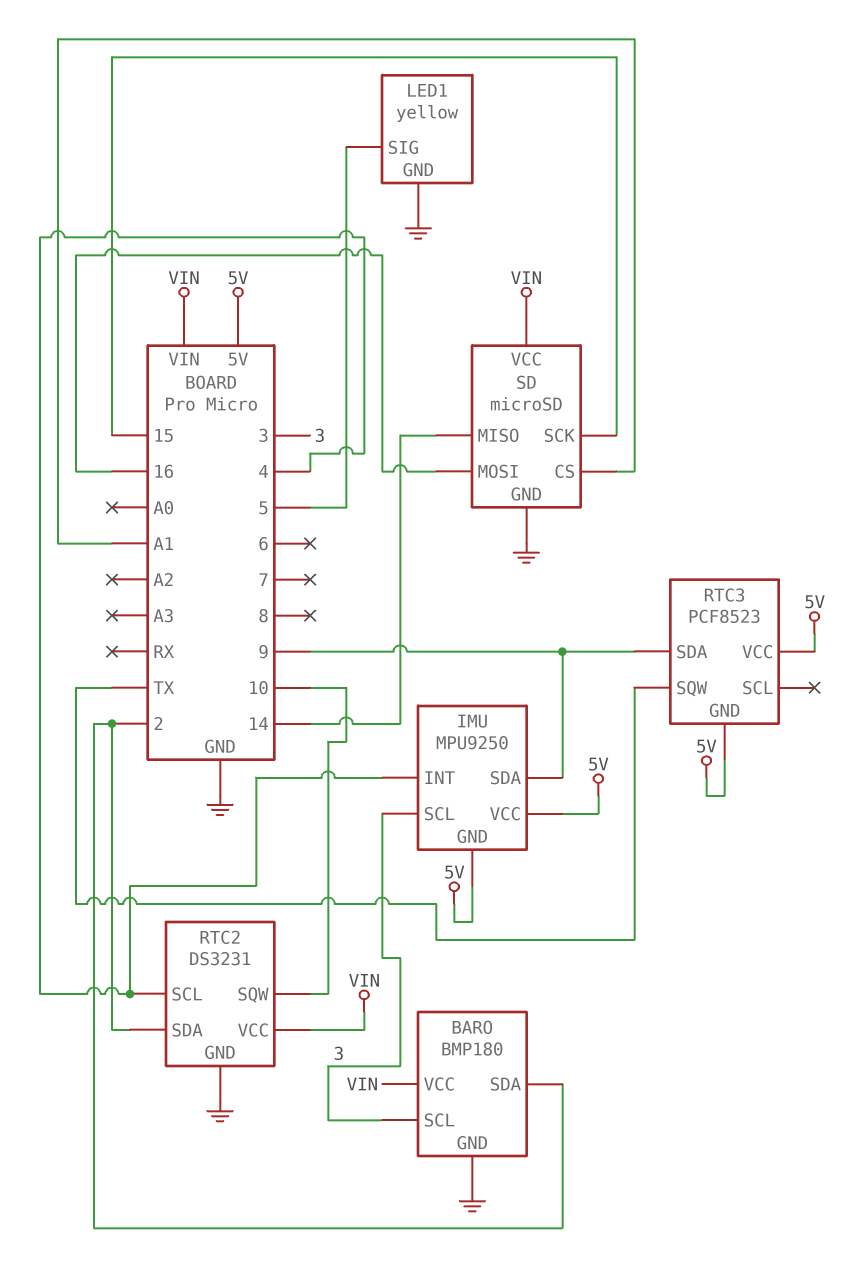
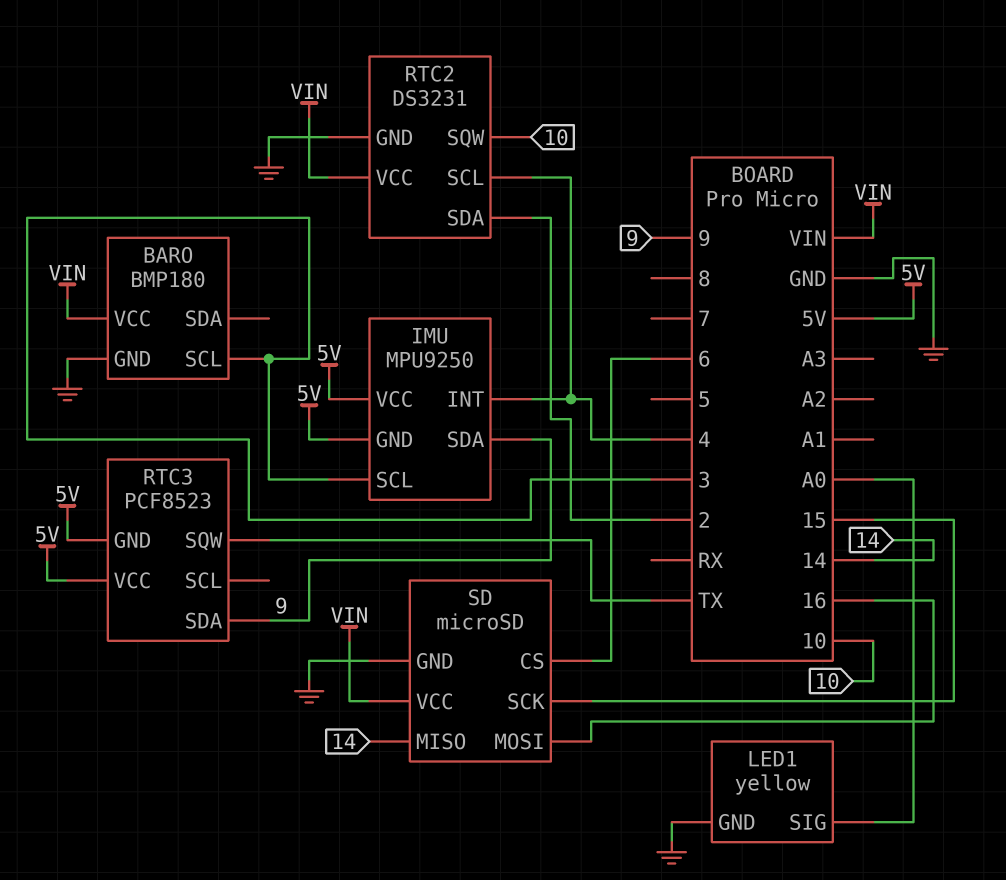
BARO pin SDA: 2 -> none
LED1 pin SIG: 5 -> A0
SD pin CS: A1 -> 6

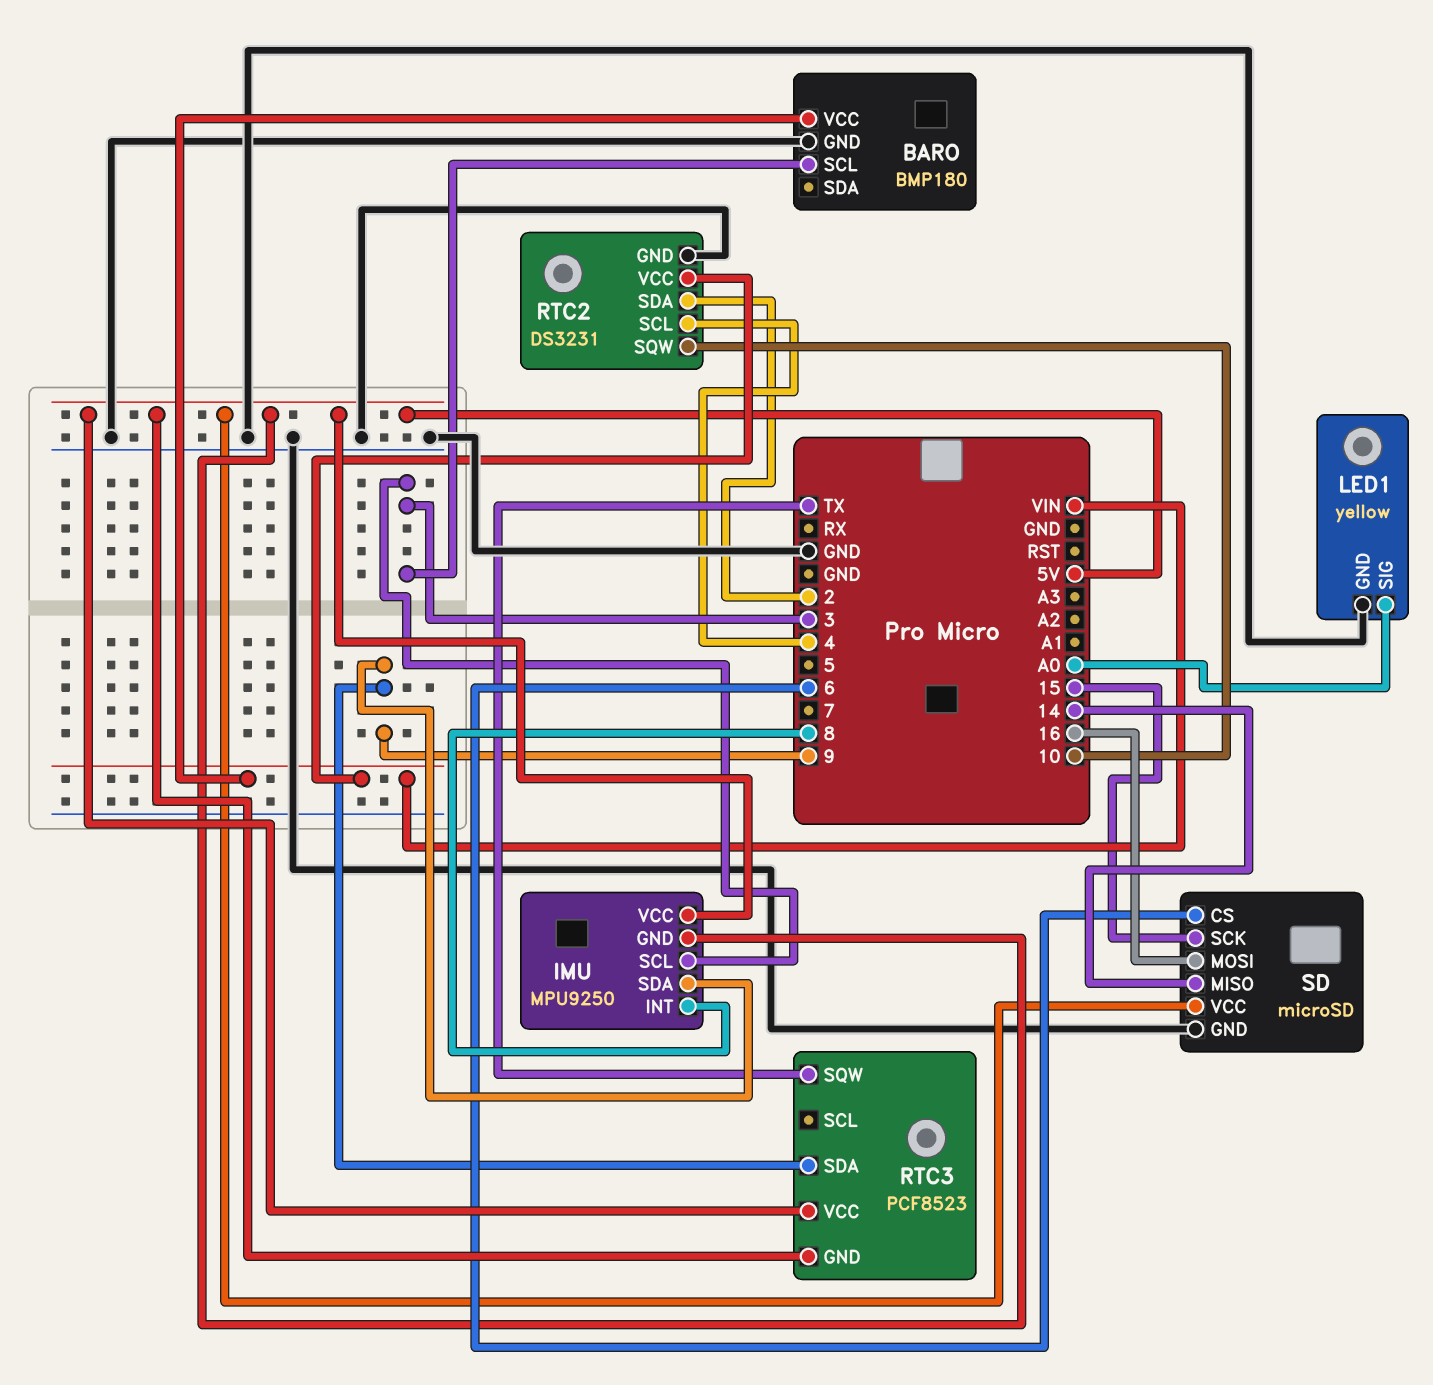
IMU pin INT: 4 -> 8
SD pin VCC: VIN -> 5V

